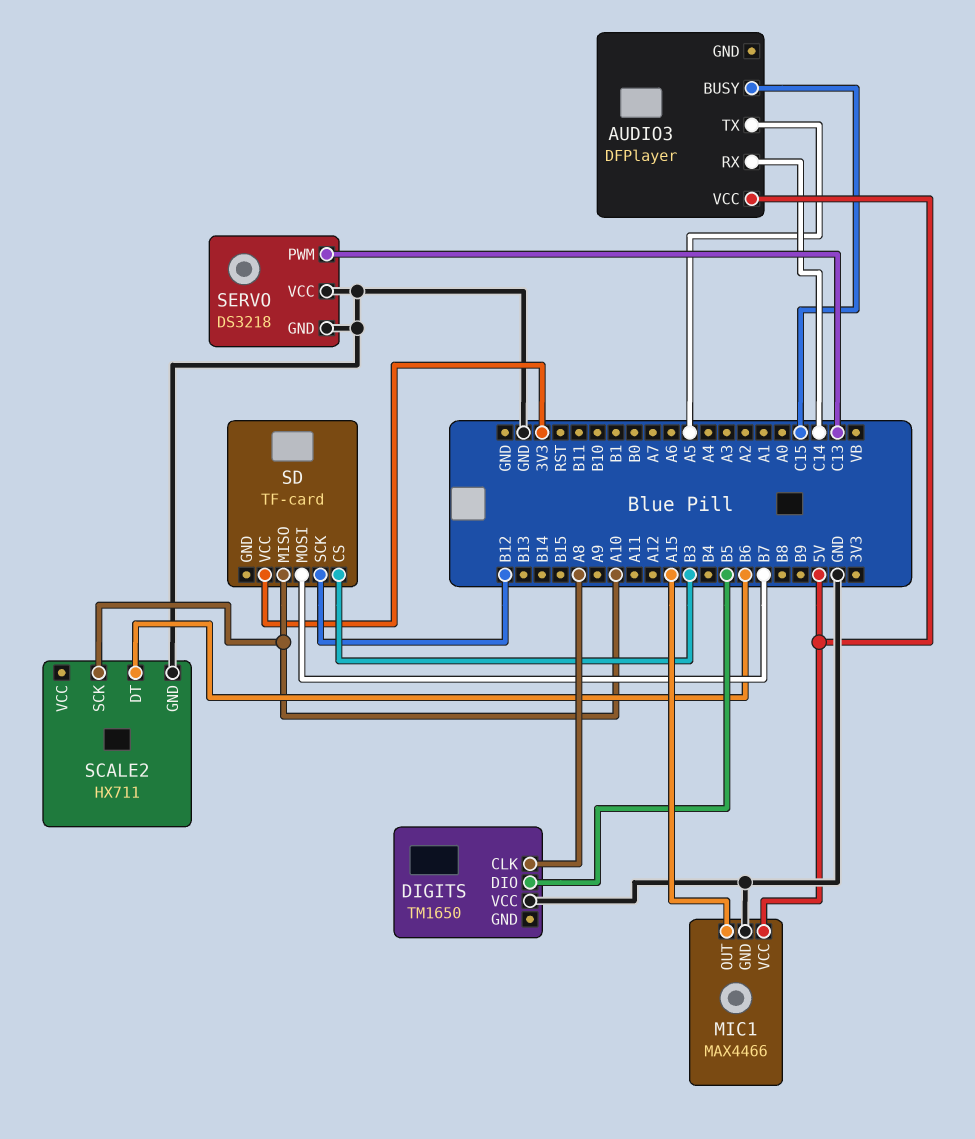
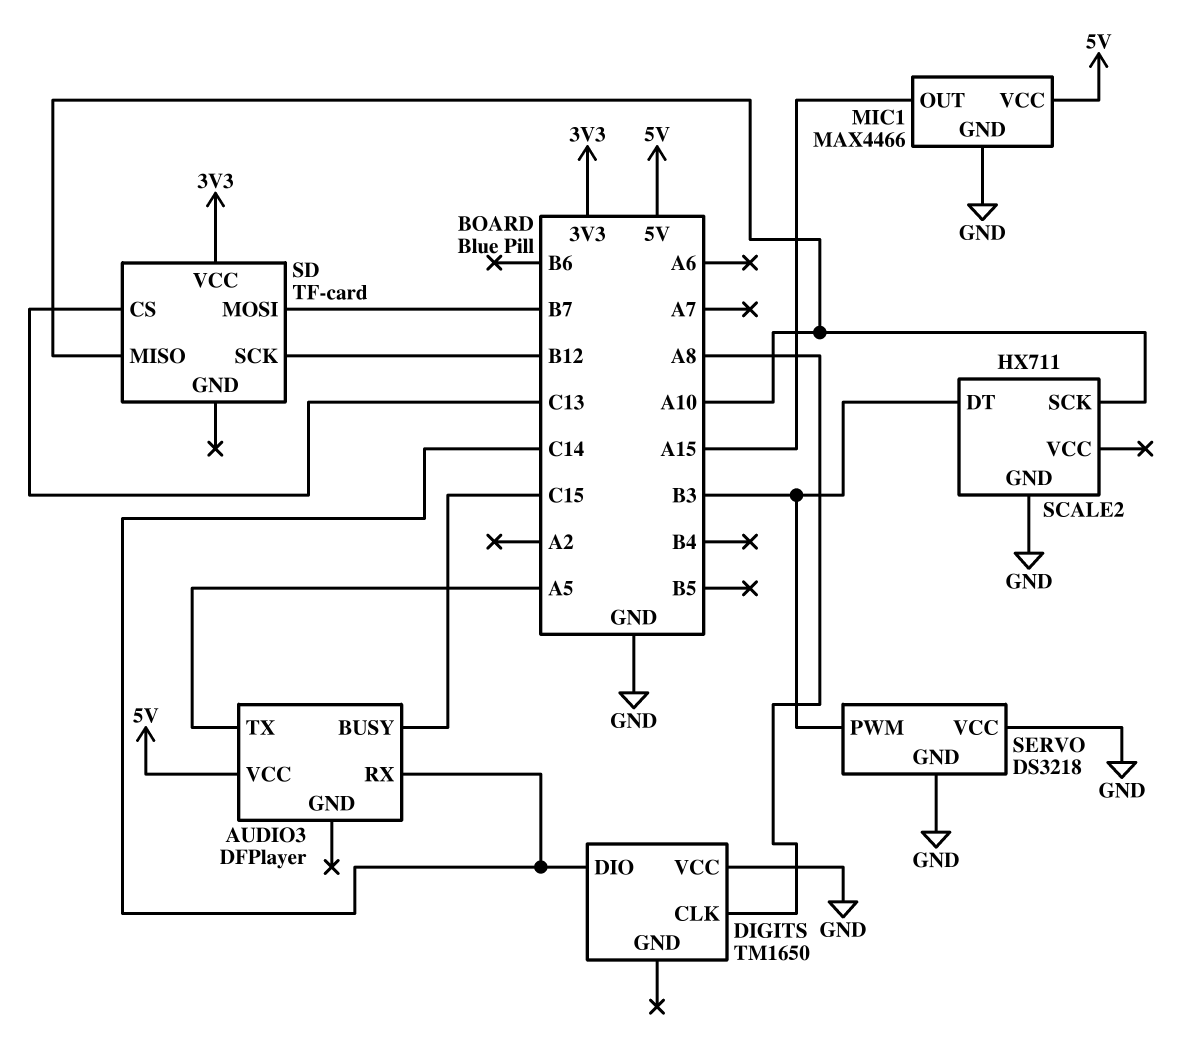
DIGITS pin DIO: B5 -> C14
SCALE2 pin DT: B6 -> B3
SD pin CS: B3 -> C13
SERVO pin PWM: C13 -> B3

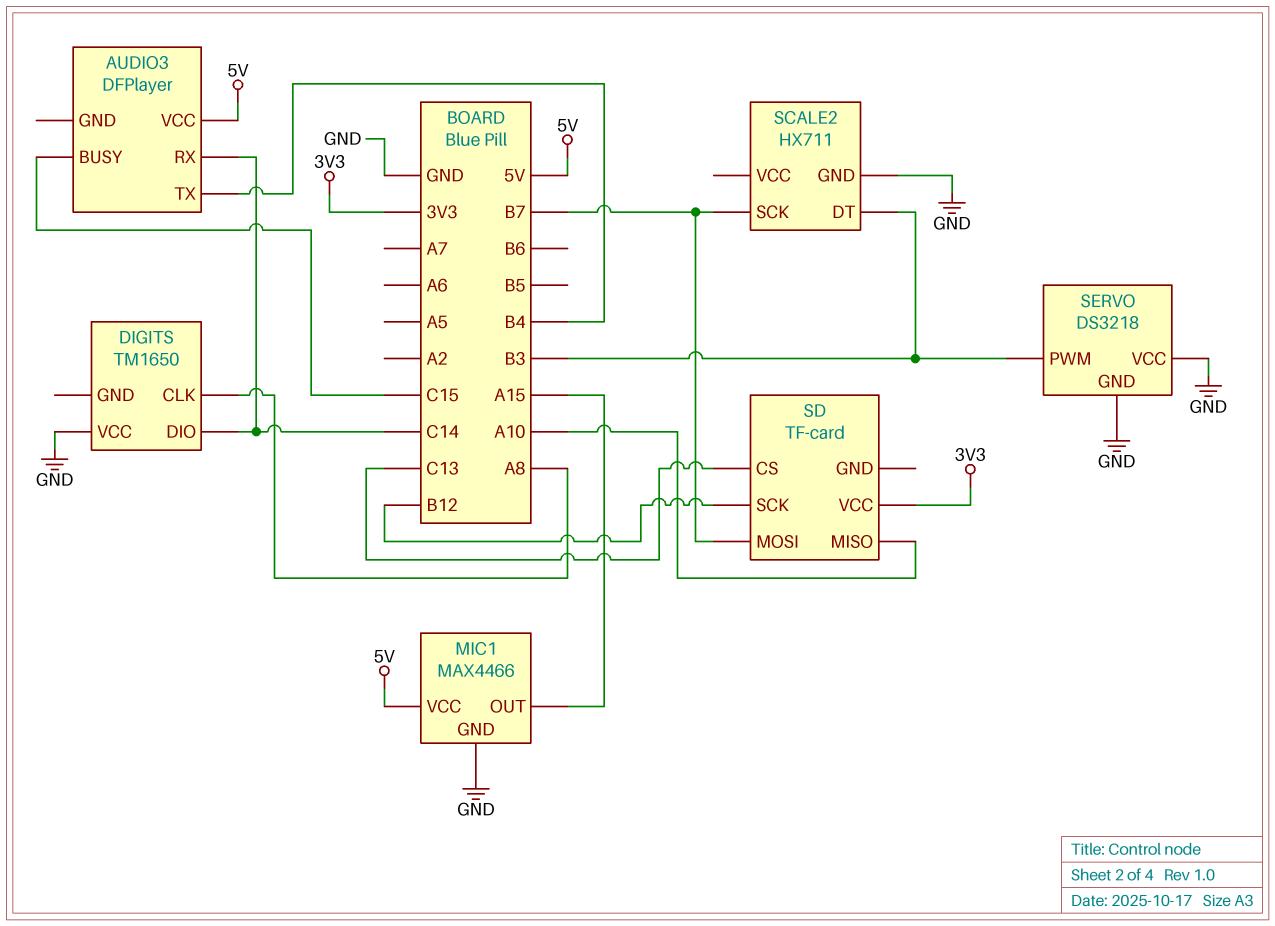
AUDIO3 pin TX: A5 -> B4
SCALE2 pin SCK: A10 -> B7

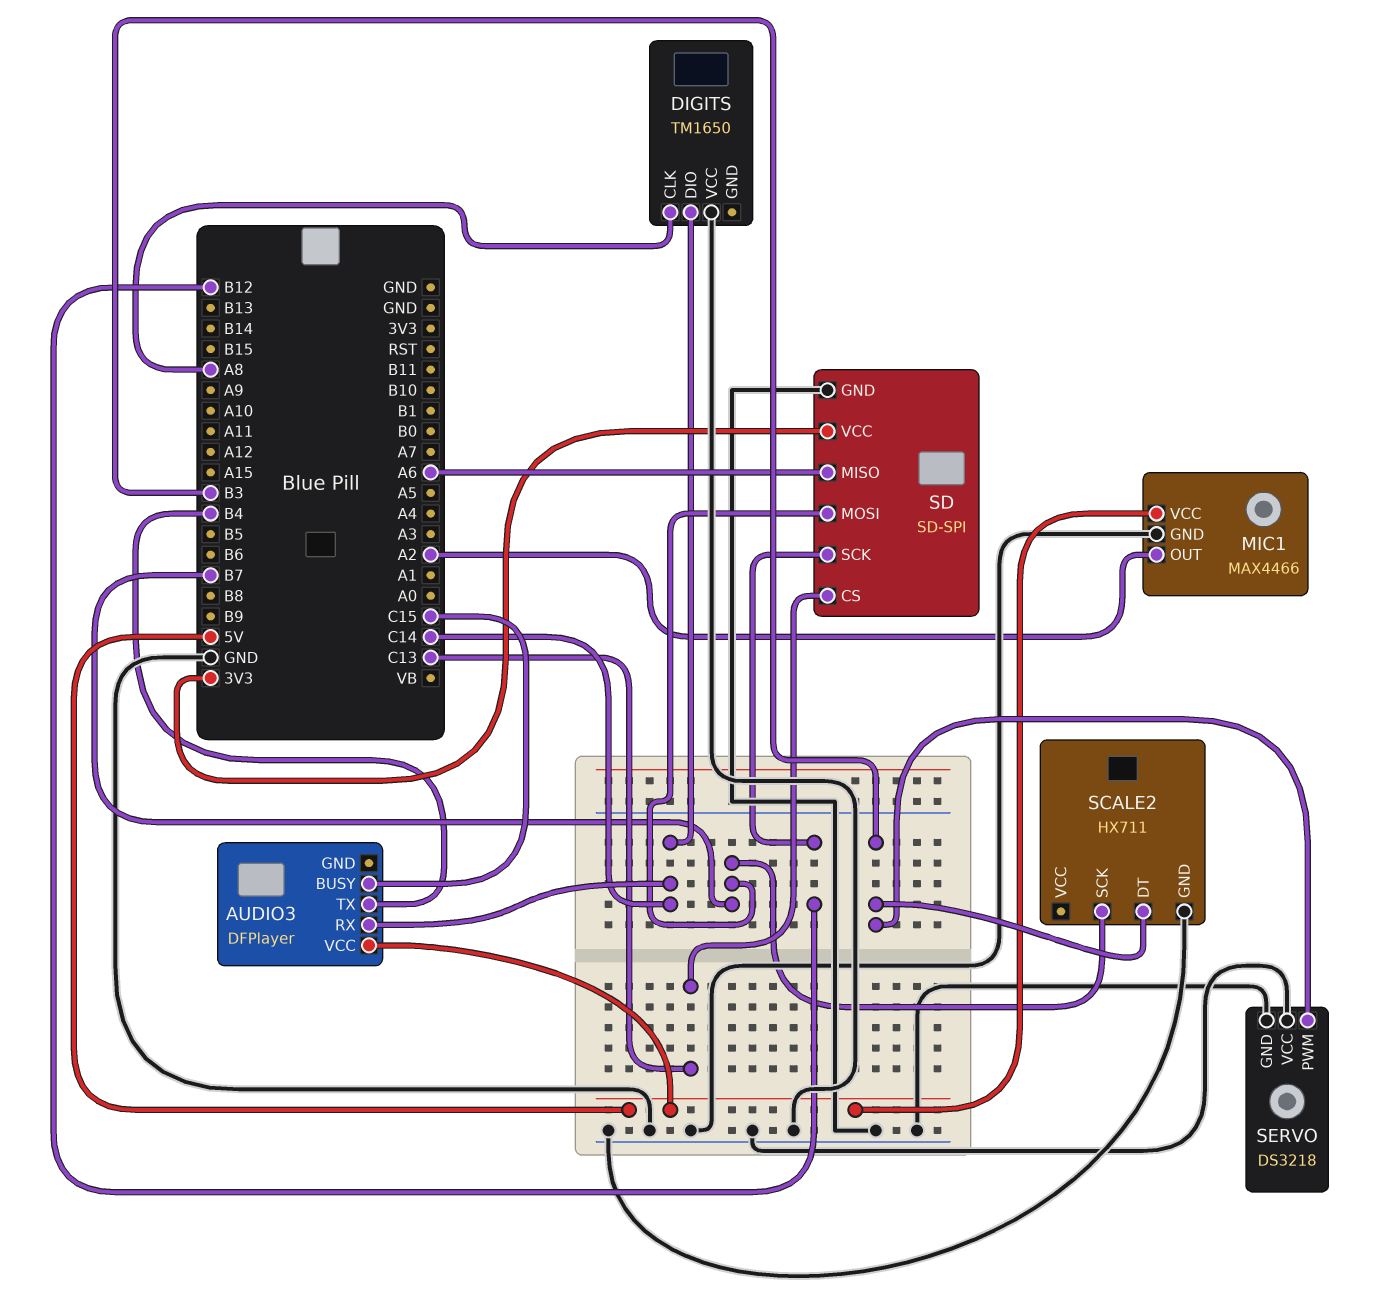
MIC1 pin OUT: A15 -> A2
SD: TF-card -> SD-SPI
SD pin GND: none -> GND
SD pin MISO: A10 -> A6

